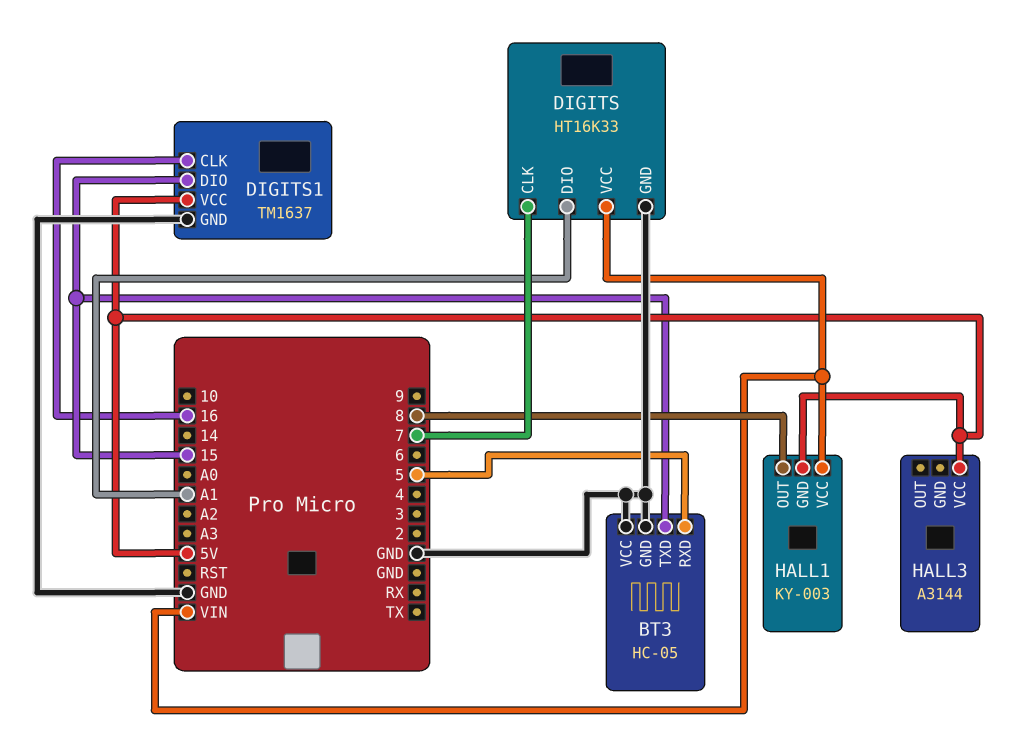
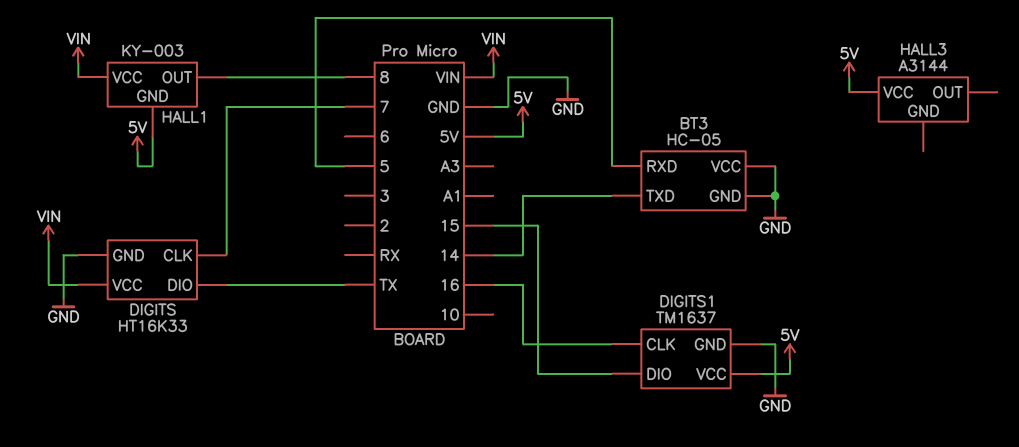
BT3 pin TXD: 15 -> 14
DIGITS pin DIO: A1 -> TX

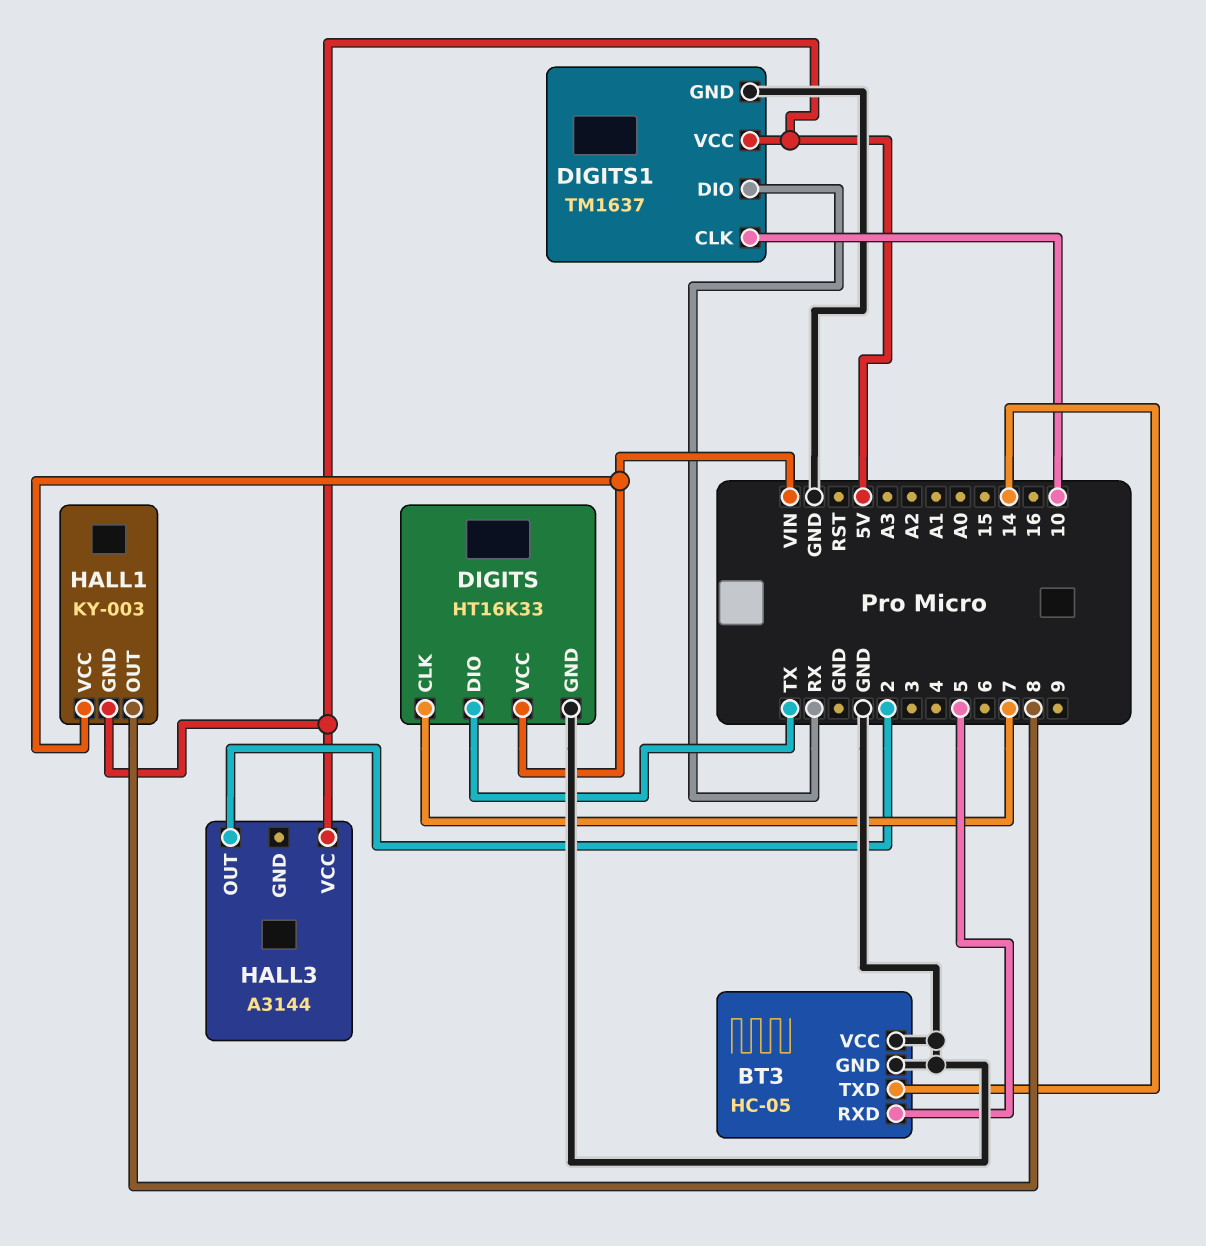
DIGITS1 pin CLK: 16 -> 10
DIGITS1 pin DIO: 15 -> RX
HALL3 pin OUT: none -> 2

